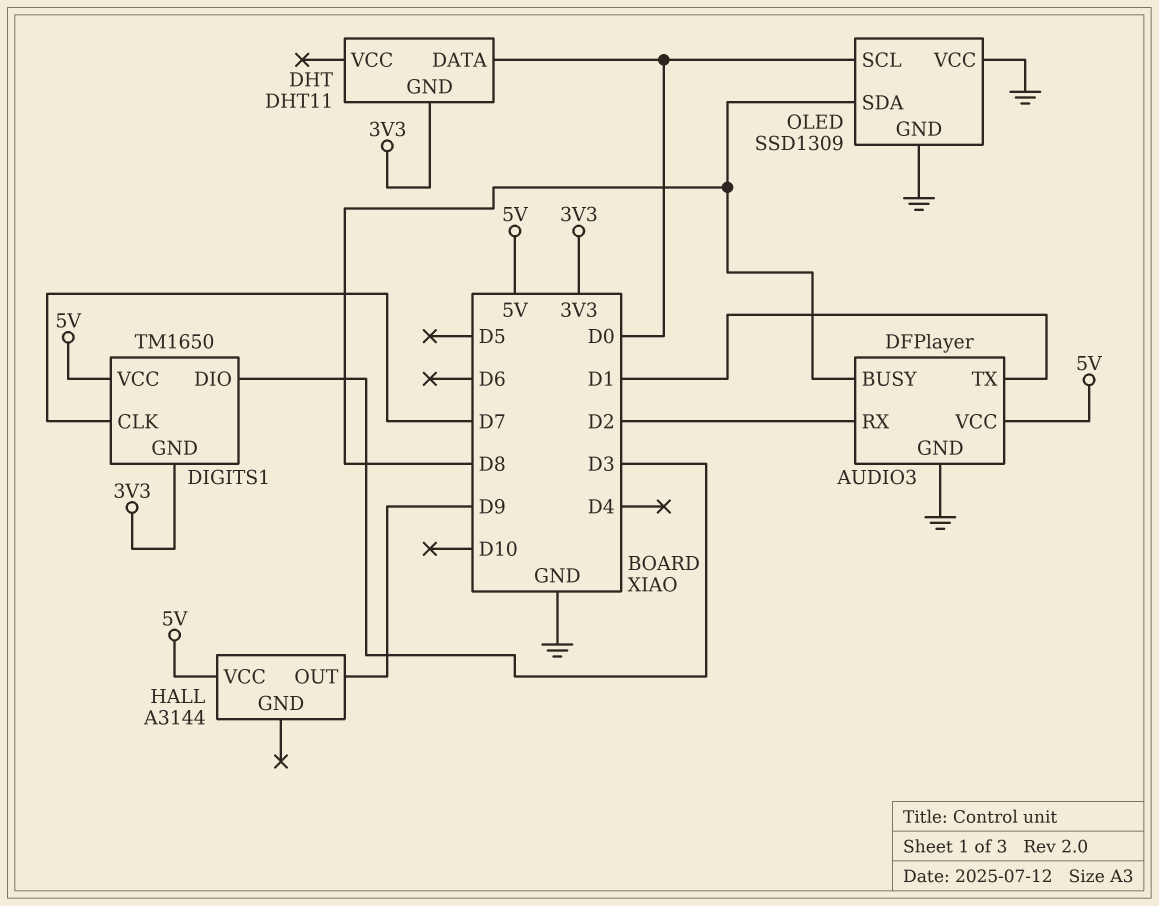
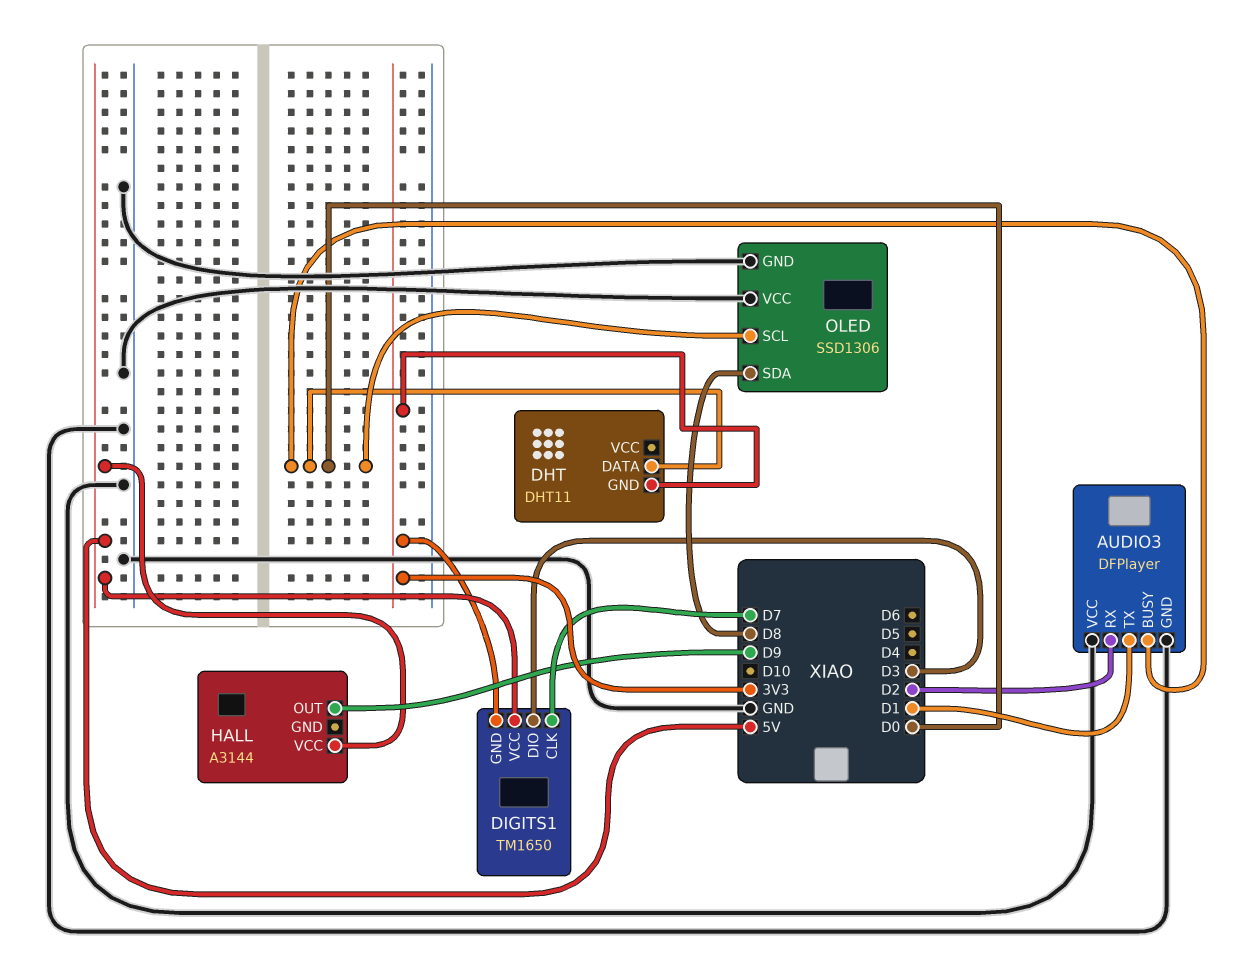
AUDIO3 pin BUSY: D8 -> D0
AUDIO3 pin VCC: 5V -> GND
OLED: SSD1309 -> SSD1306

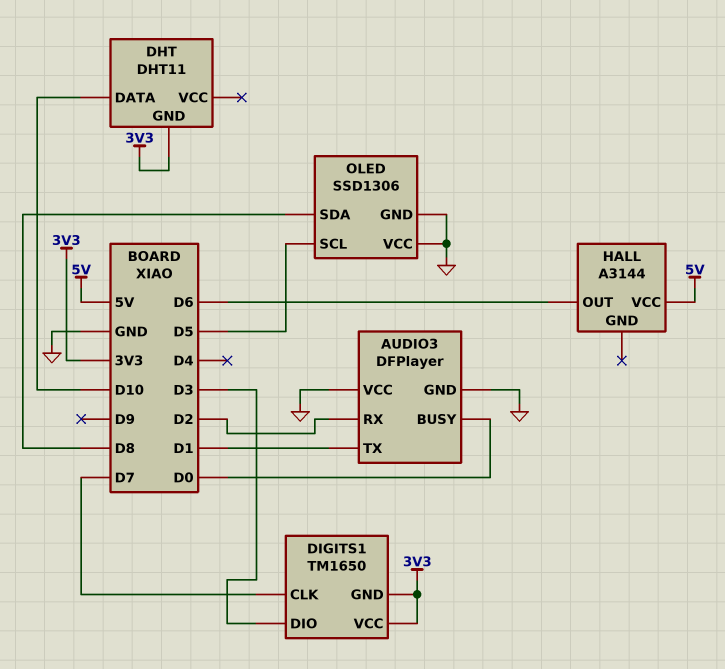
DHT pin DATA: D0 -> D10
DIGITS1 pin VCC: 5V -> 3V3
HALL pin OUT: D9 -> D6
OLED pin SCL: D0 -> D5

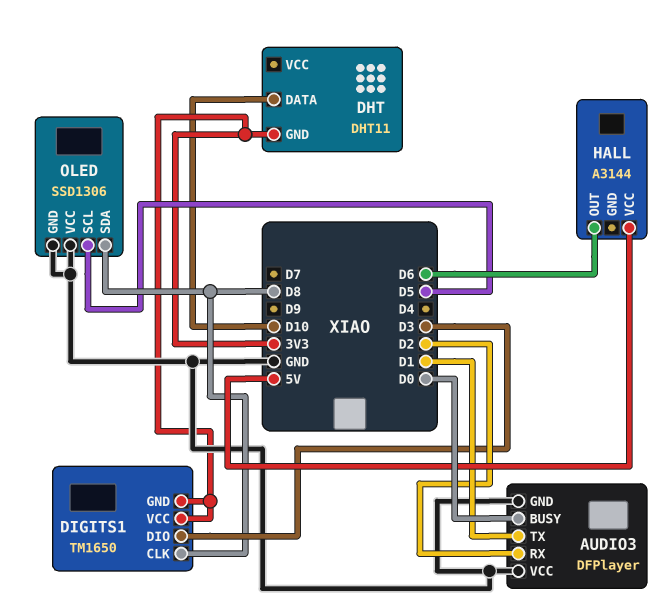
DIGITS1 pin CLK: D7 -> D8

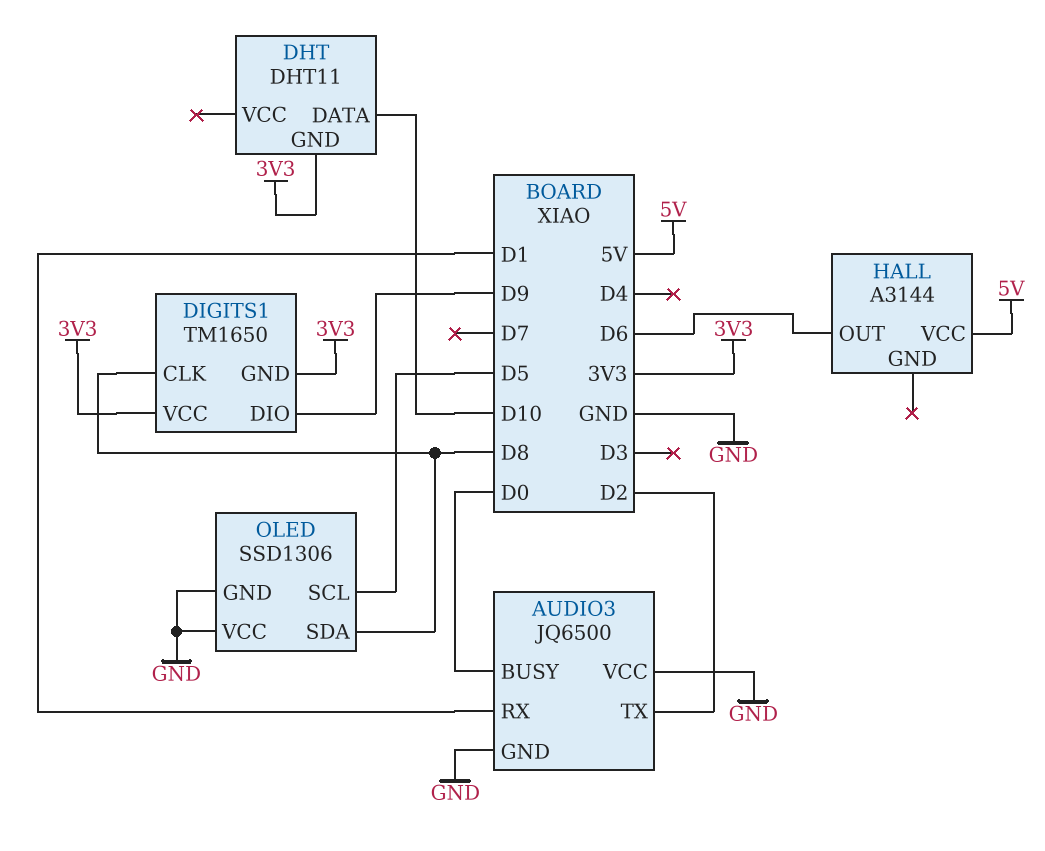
AUDIO3: DFPlayer -> JQ6500
AUDIO3 pin RX: D2 -> D1
AUDIO3 pin TX: D1 -> D2
DIGITS1 pin DIO: D3 -> D9

